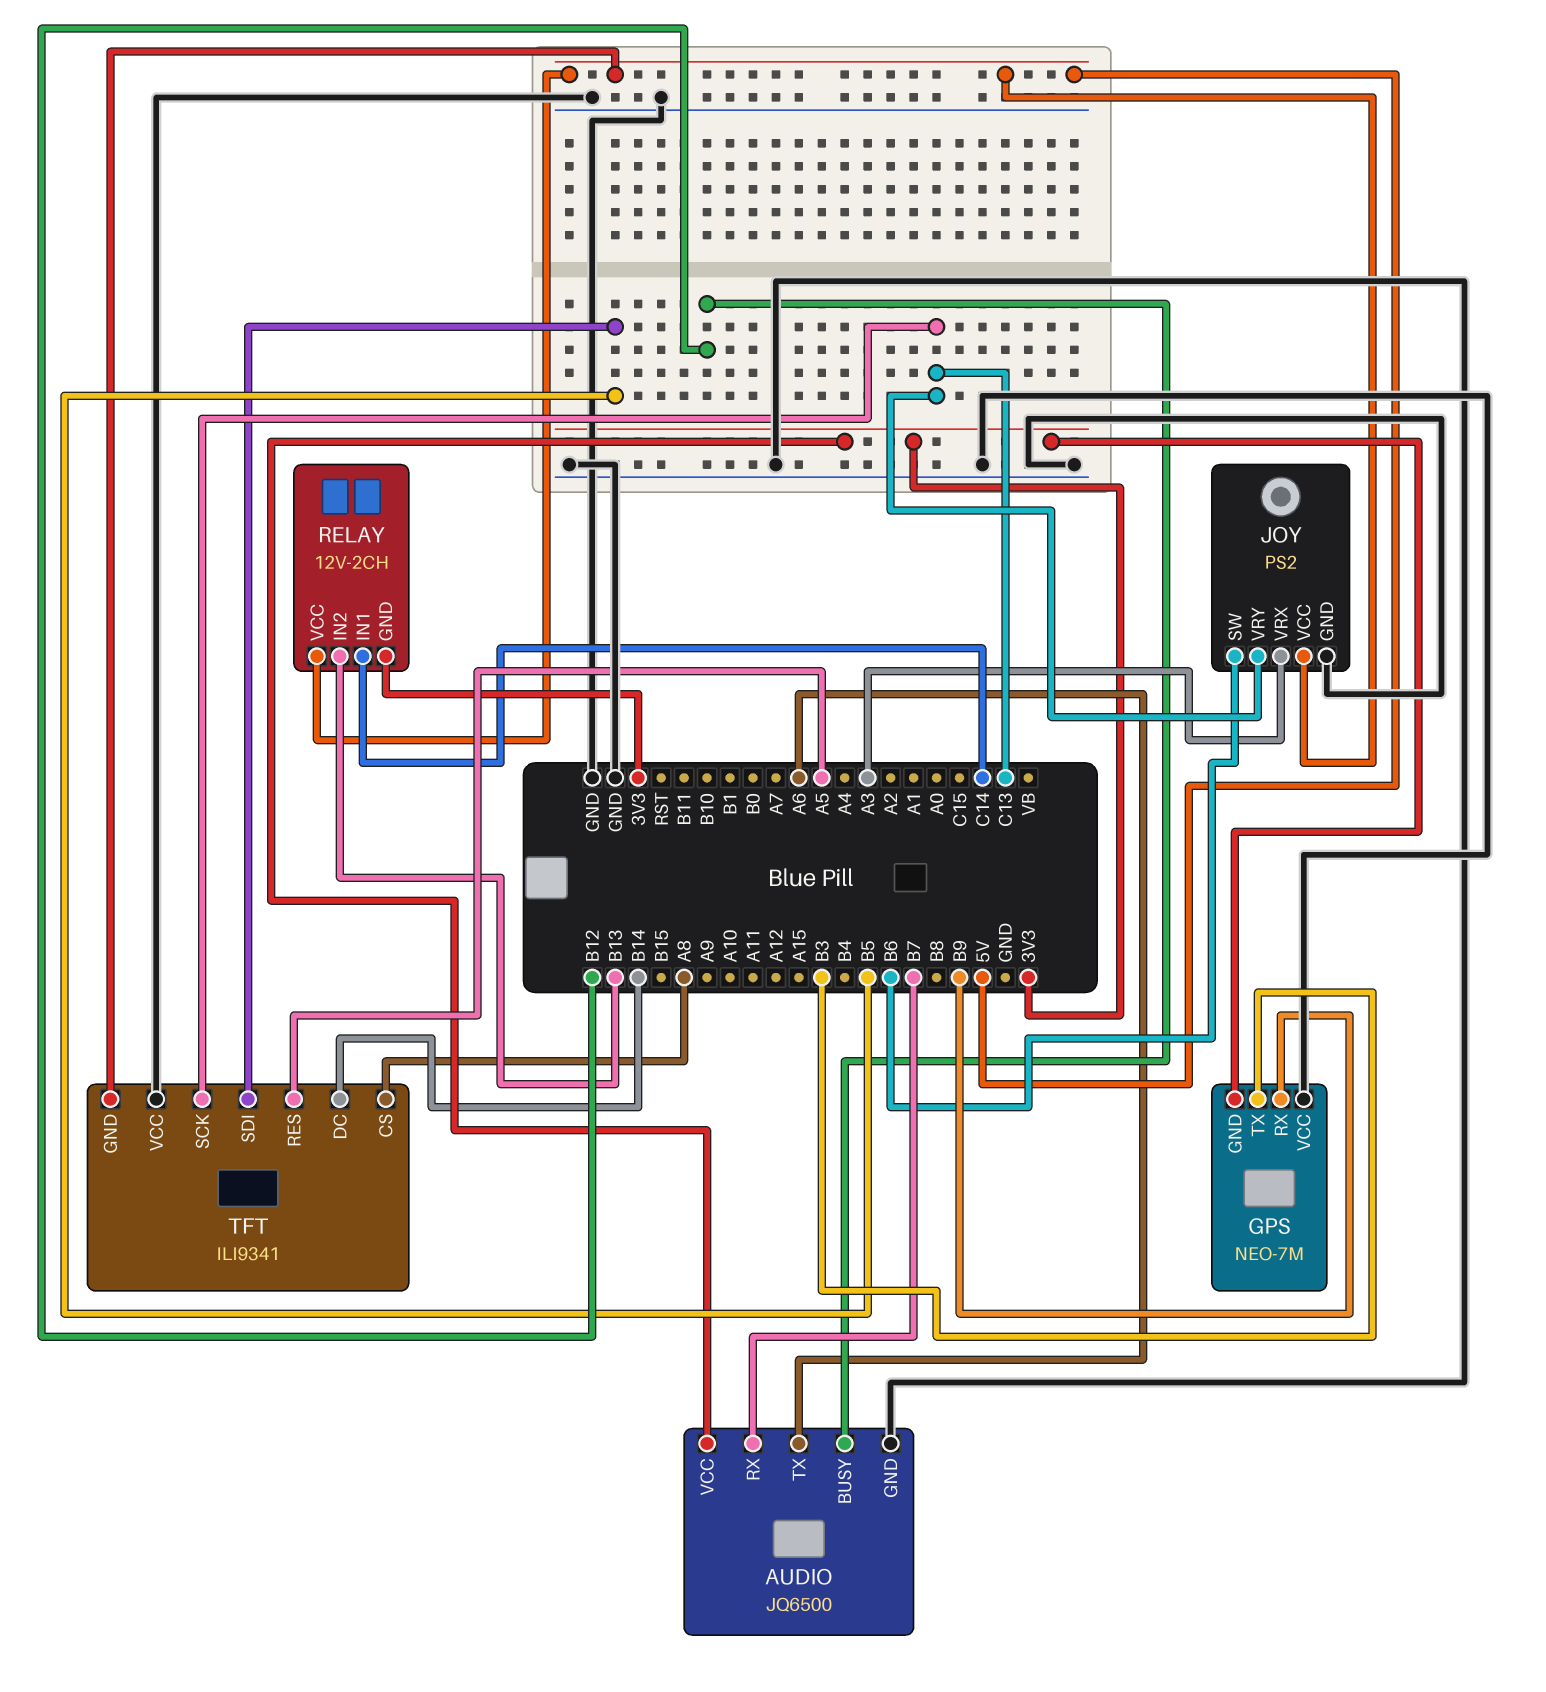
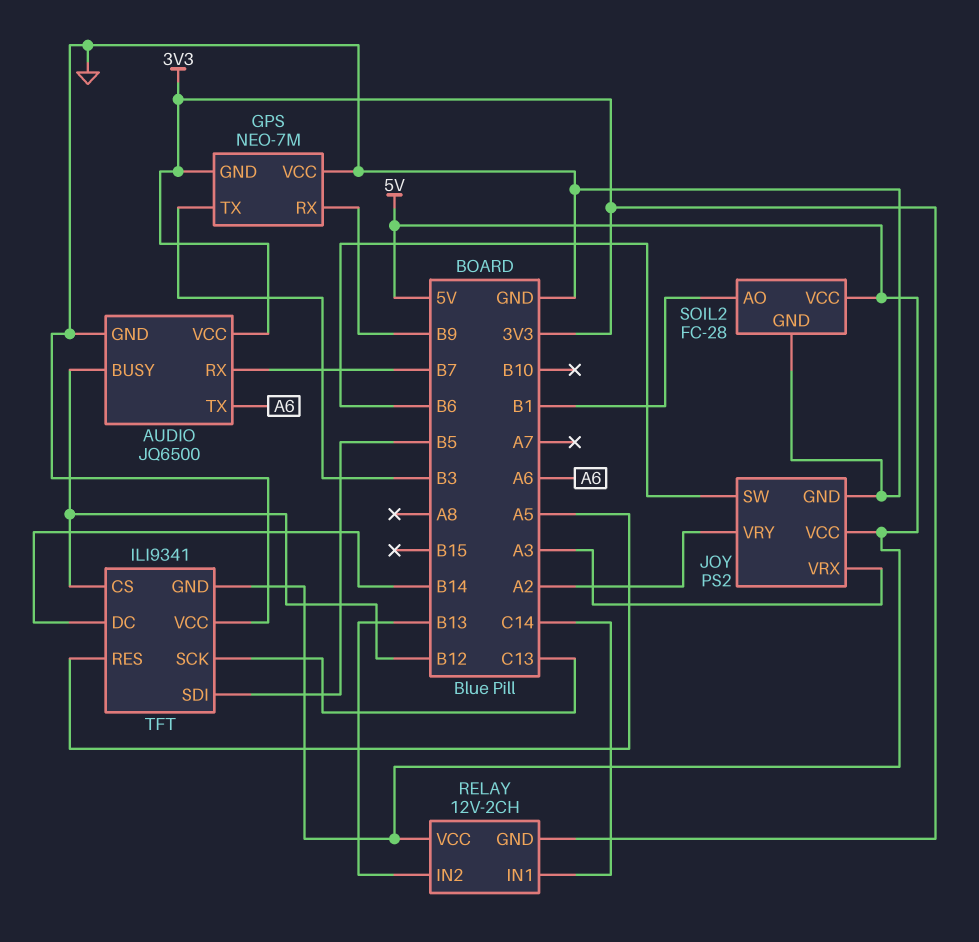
JOY pin VRY: C13 -> A2
SOIL2: none -> FC-28
SOIL2 pin AO: none -> B1
SOIL2 pin GND: none -> GND
SOIL2 pin VCC: none -> 5V
TFT pin CS: A8 -> B12

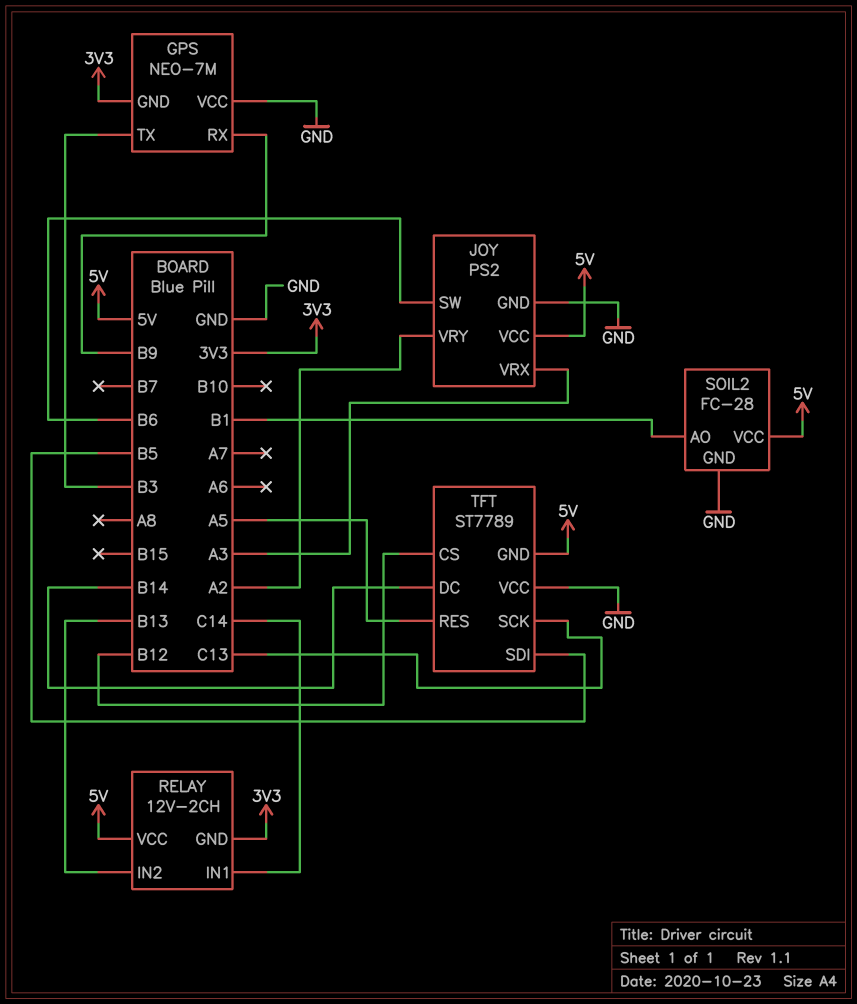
AUDIO: JQ6500 -> none
AUDIO pin BUSY: B12 -> none
AUDIO pin GND: GND -> none
AUDIO pin RX: B7 -> none
AUDIO pin TX: A6 -> none
AUDIO pin VCC: 3V3 -> none
TFT: ILI9341 -> ST7789

